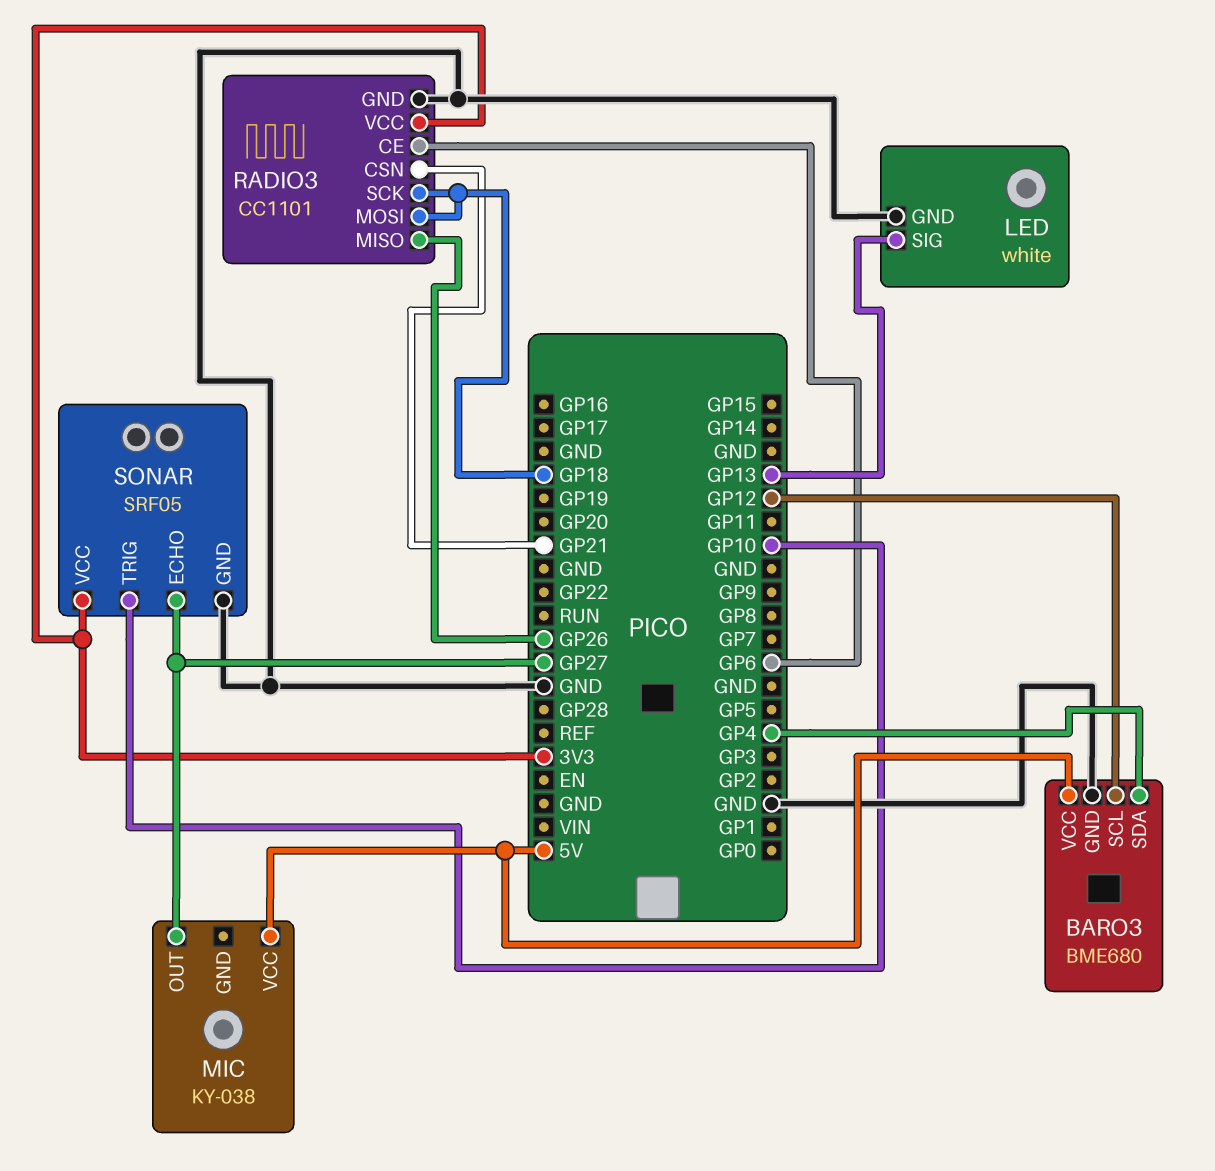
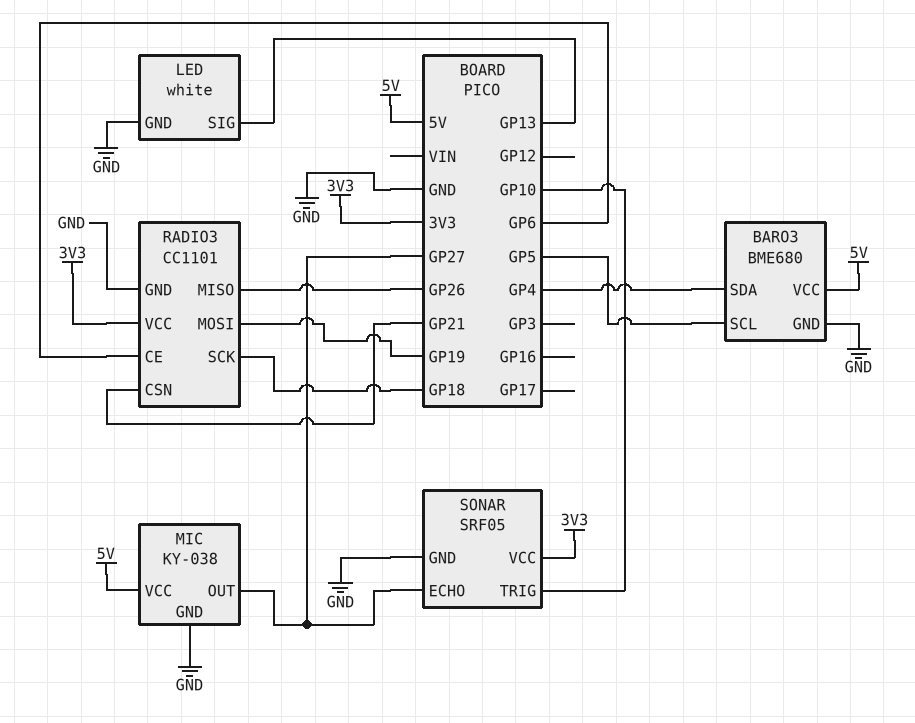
BARO3 pin SCL: GP12 -> GP5
MIC pin GND: none -> GND
RADIO3 pin MOSI: GP18 -> GP19

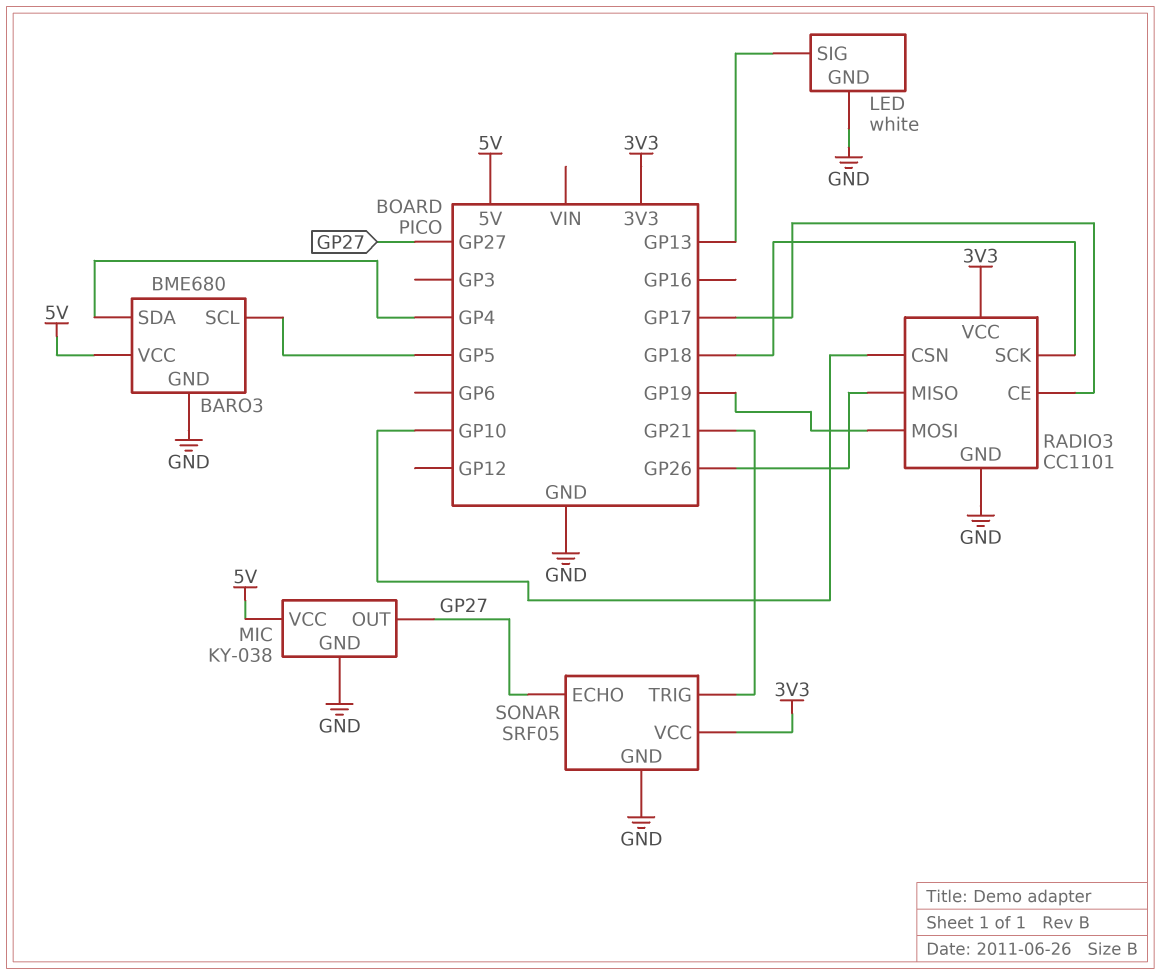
RADIO3 pin CE: GP6 -> GP17
RADIO3 pin CSN: GP21 -> GP10
SONAR pin TRIG: GP10 -> GP21

